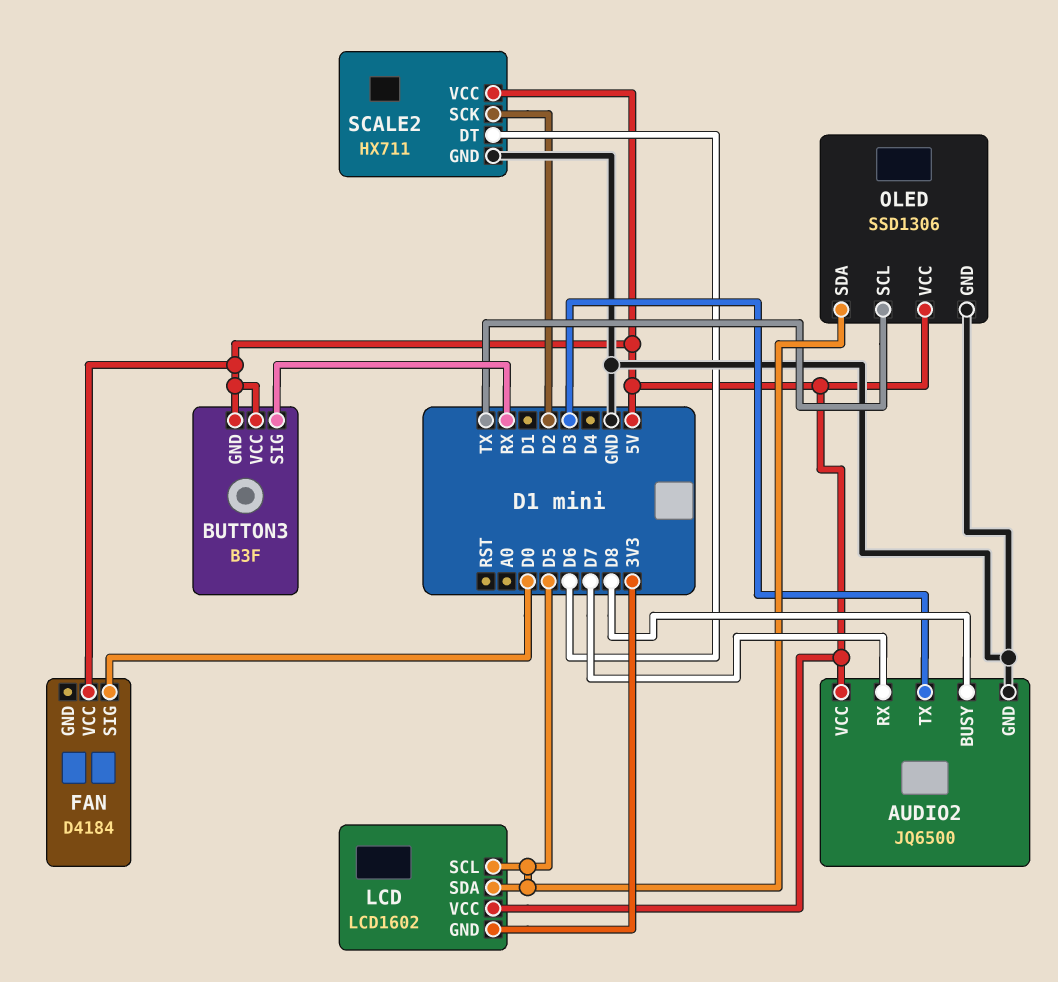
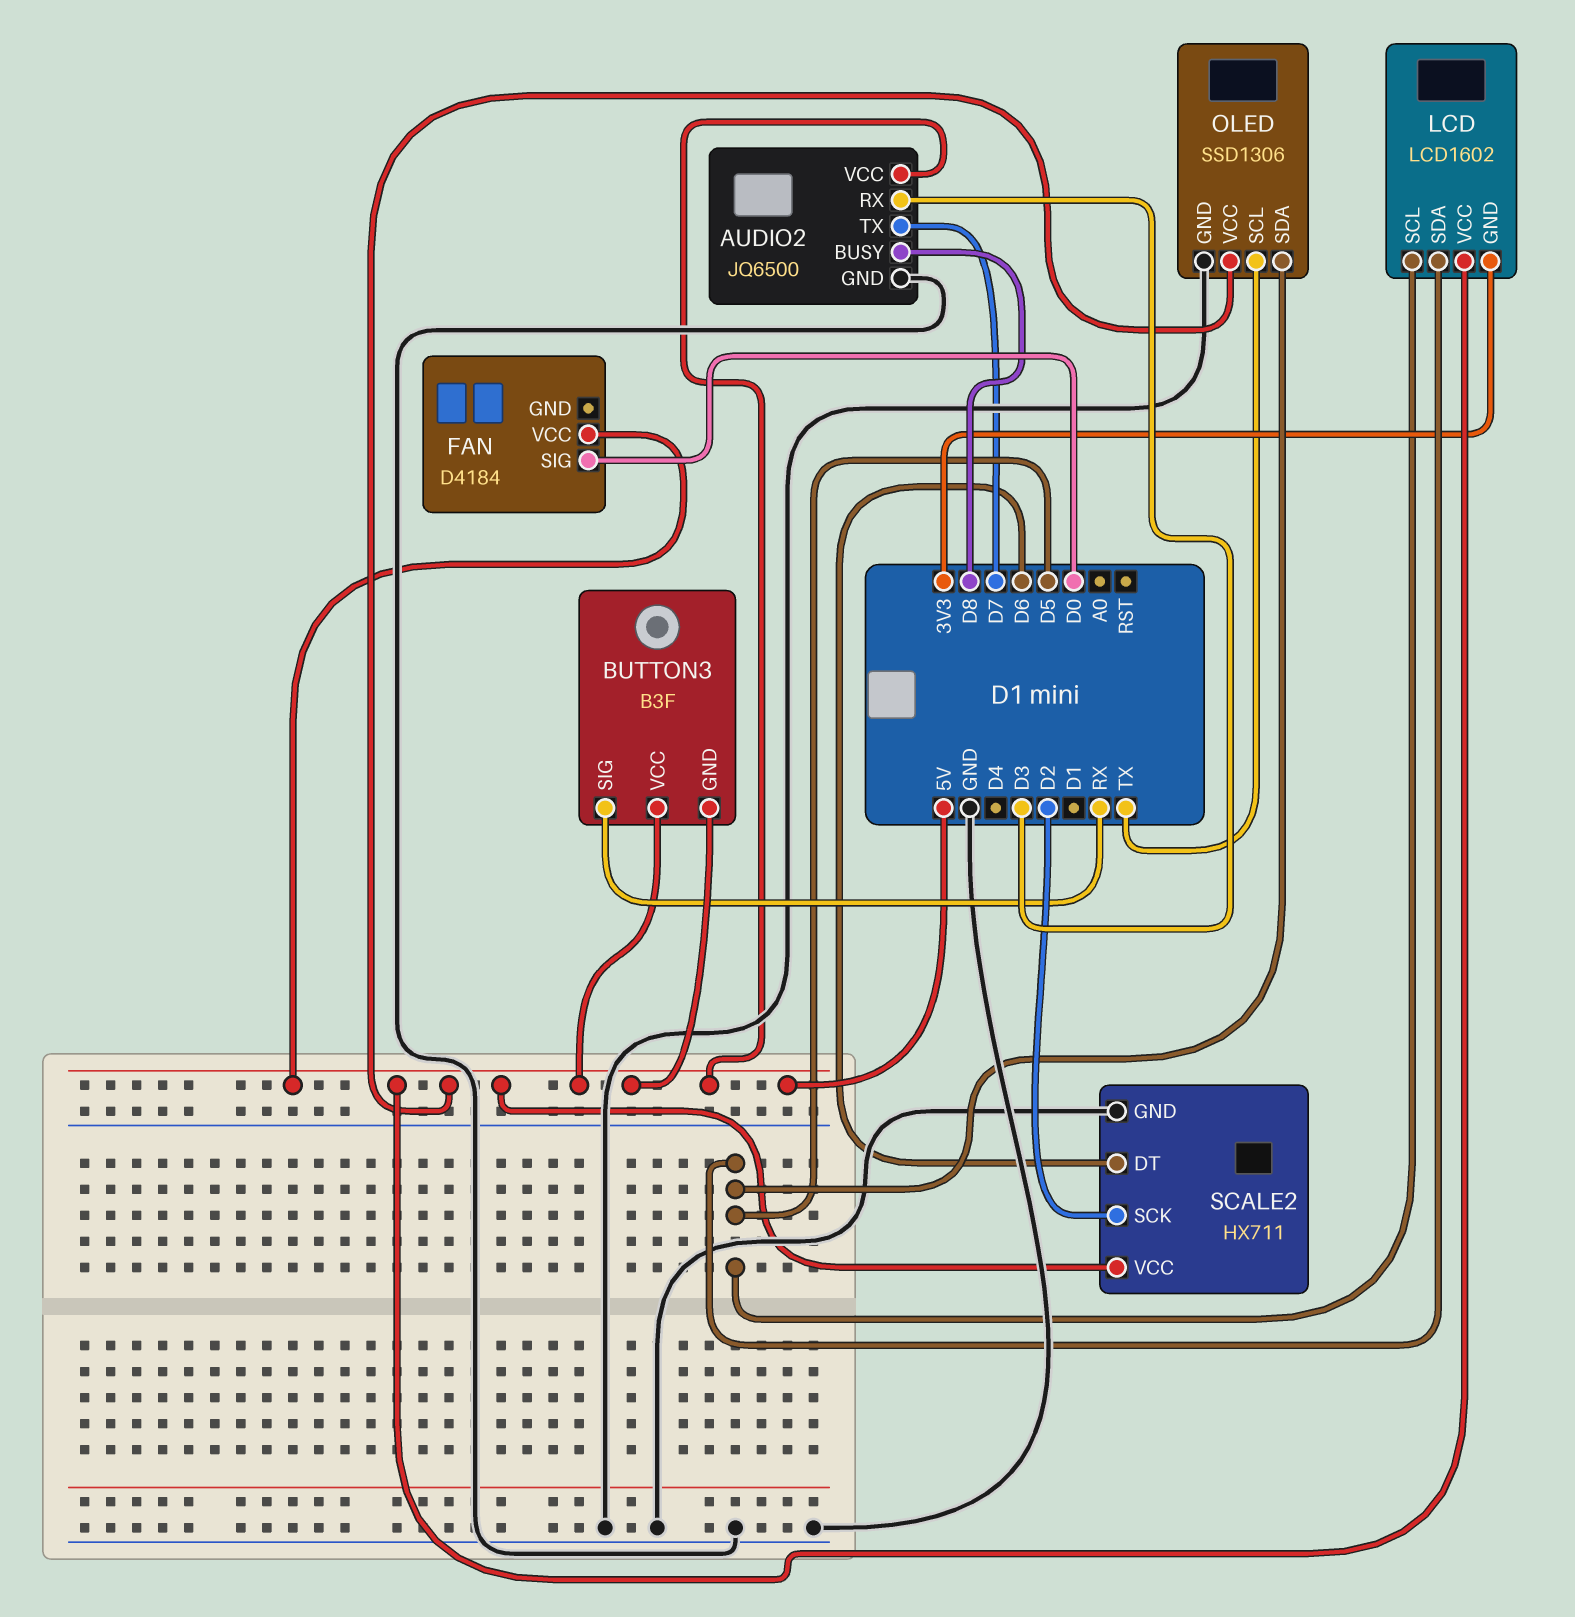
AUDIO2 pin RX: D7 -> D3
AUDIO2 pin TX: D3 -> D7

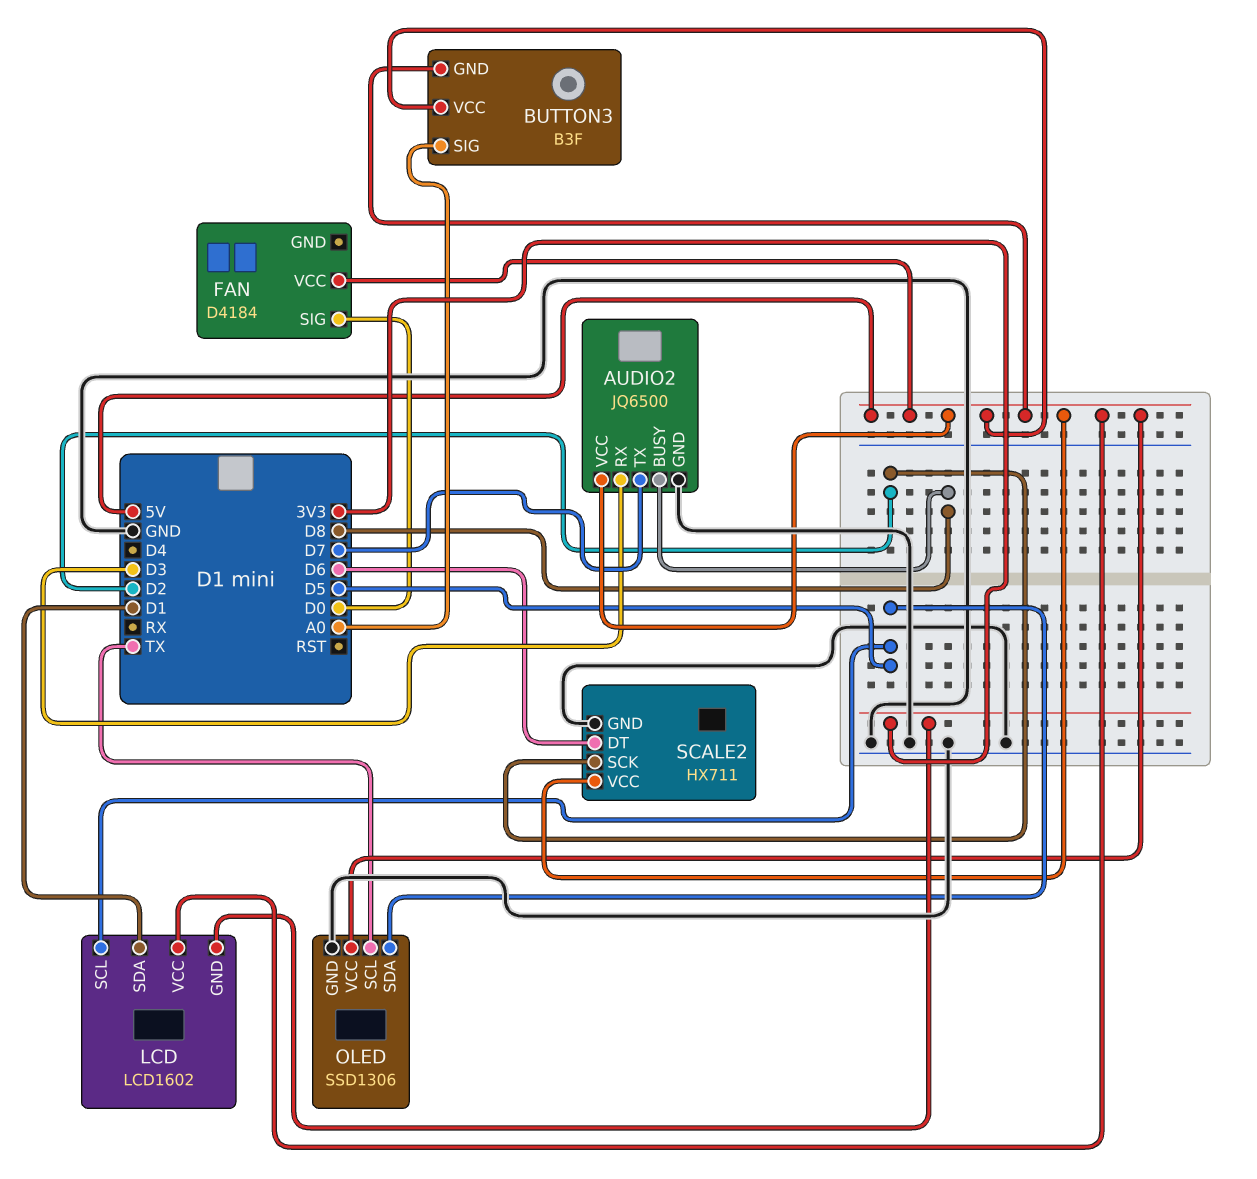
BUTTON3 pin SIG: RX -> A0
LCD pin SDA: D5 -> D1

